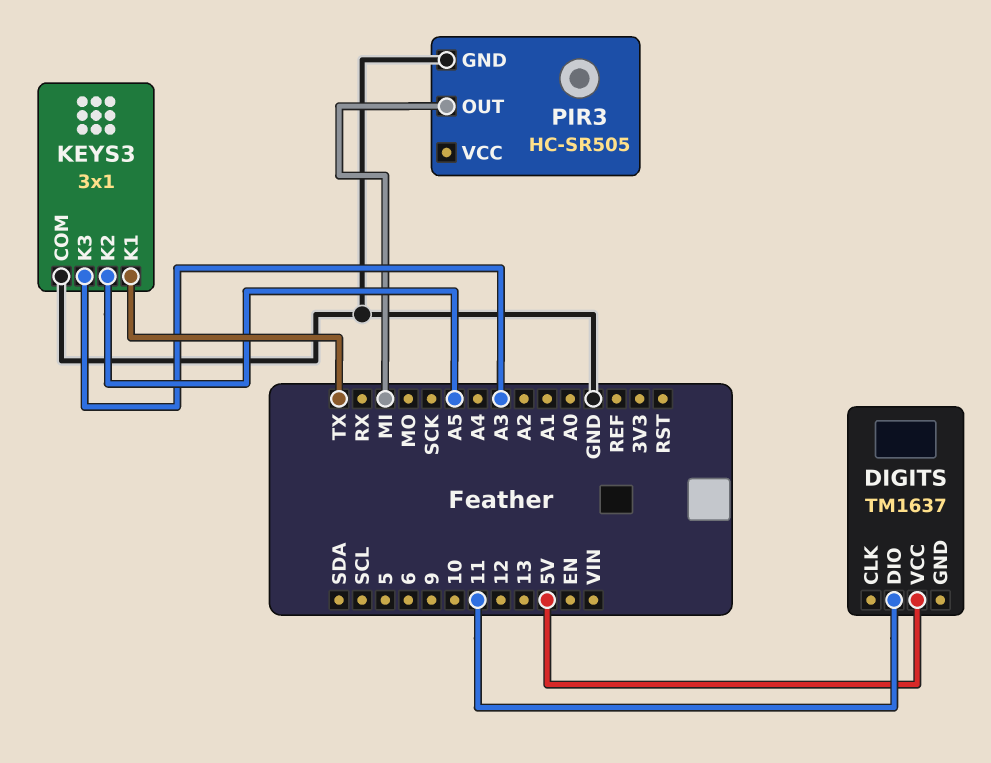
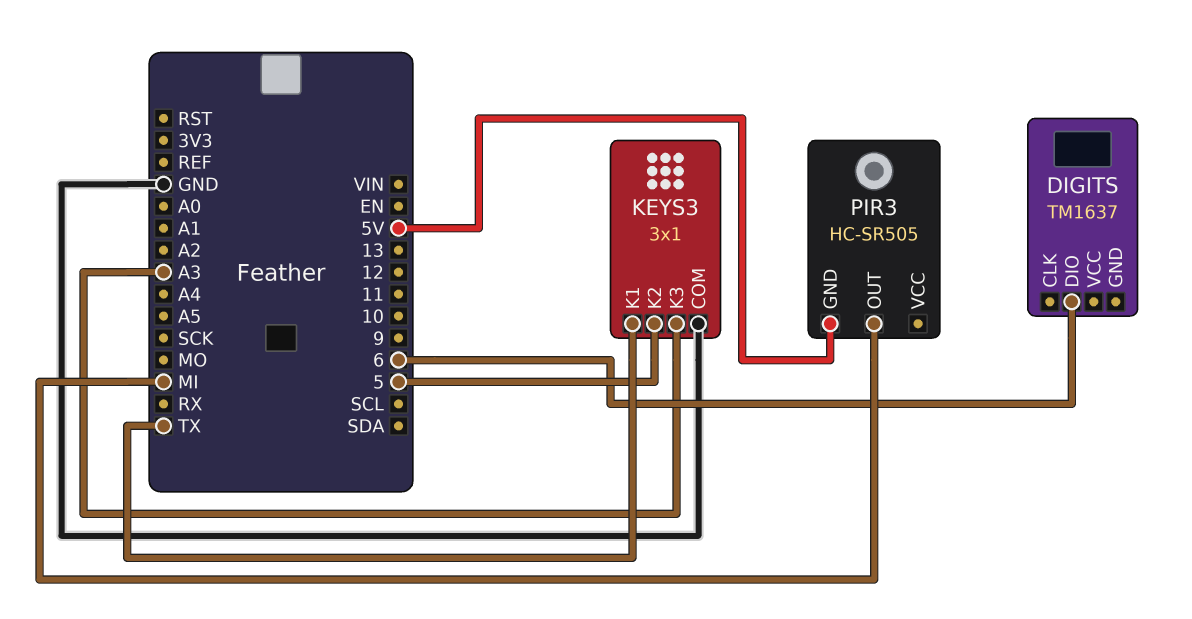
DIGITS pin DIO: 11 -> 6
DIGITS pin VCC: 5V -> none
KEYS3 pin K2: A5 -> 5
PIR3 pin GND: GND -> 5V

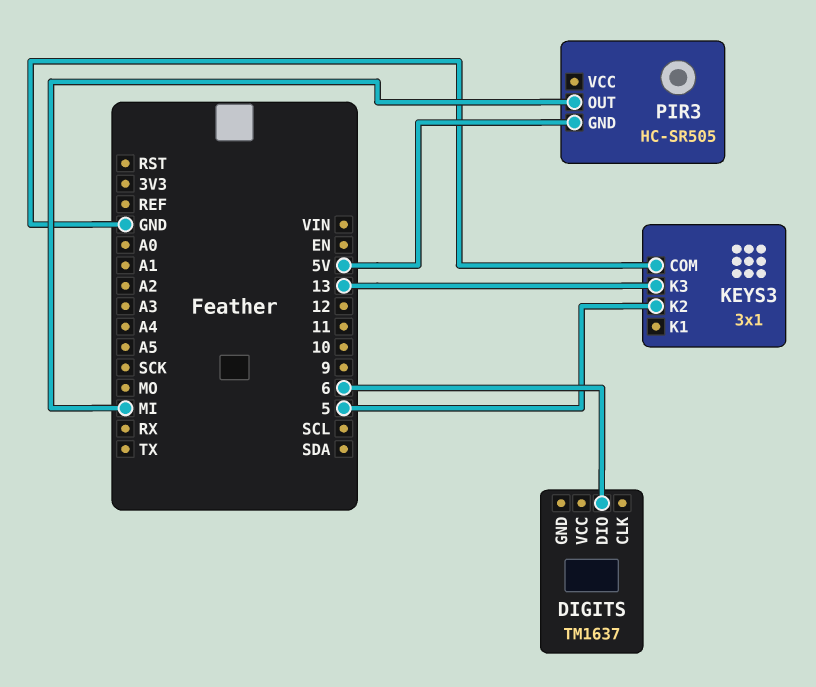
KEYS3 pin K1: TX -> none
KEYS3 pin K3: A3 -> 13

